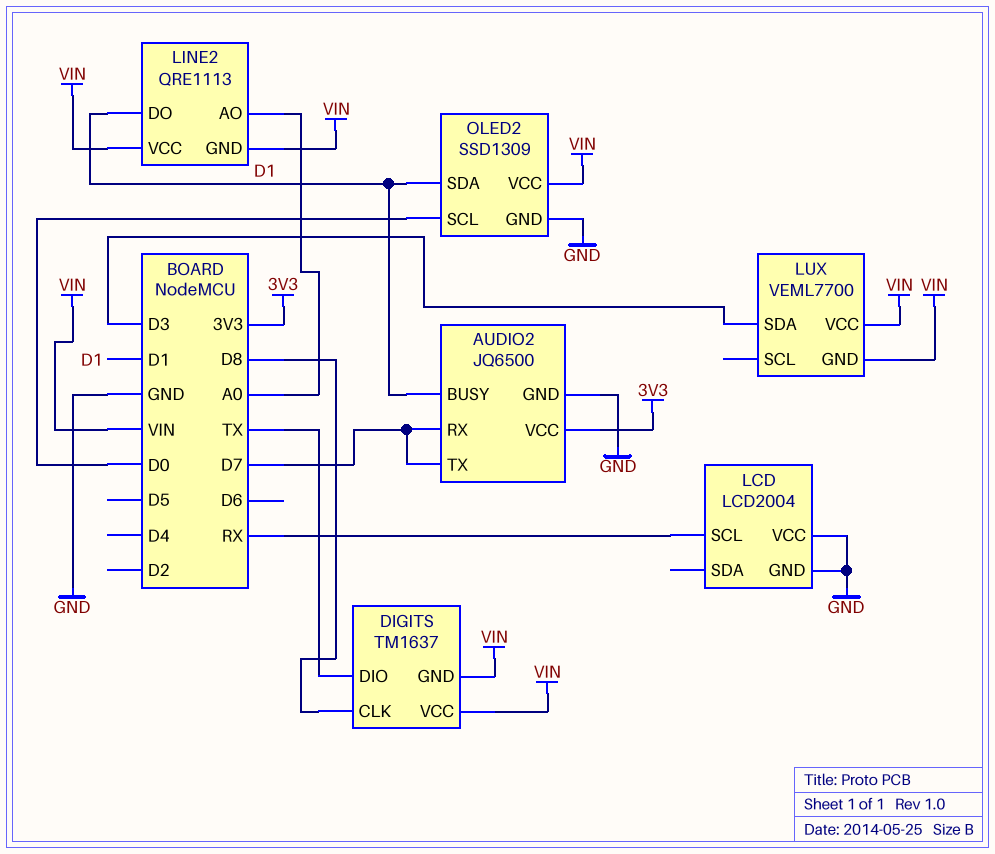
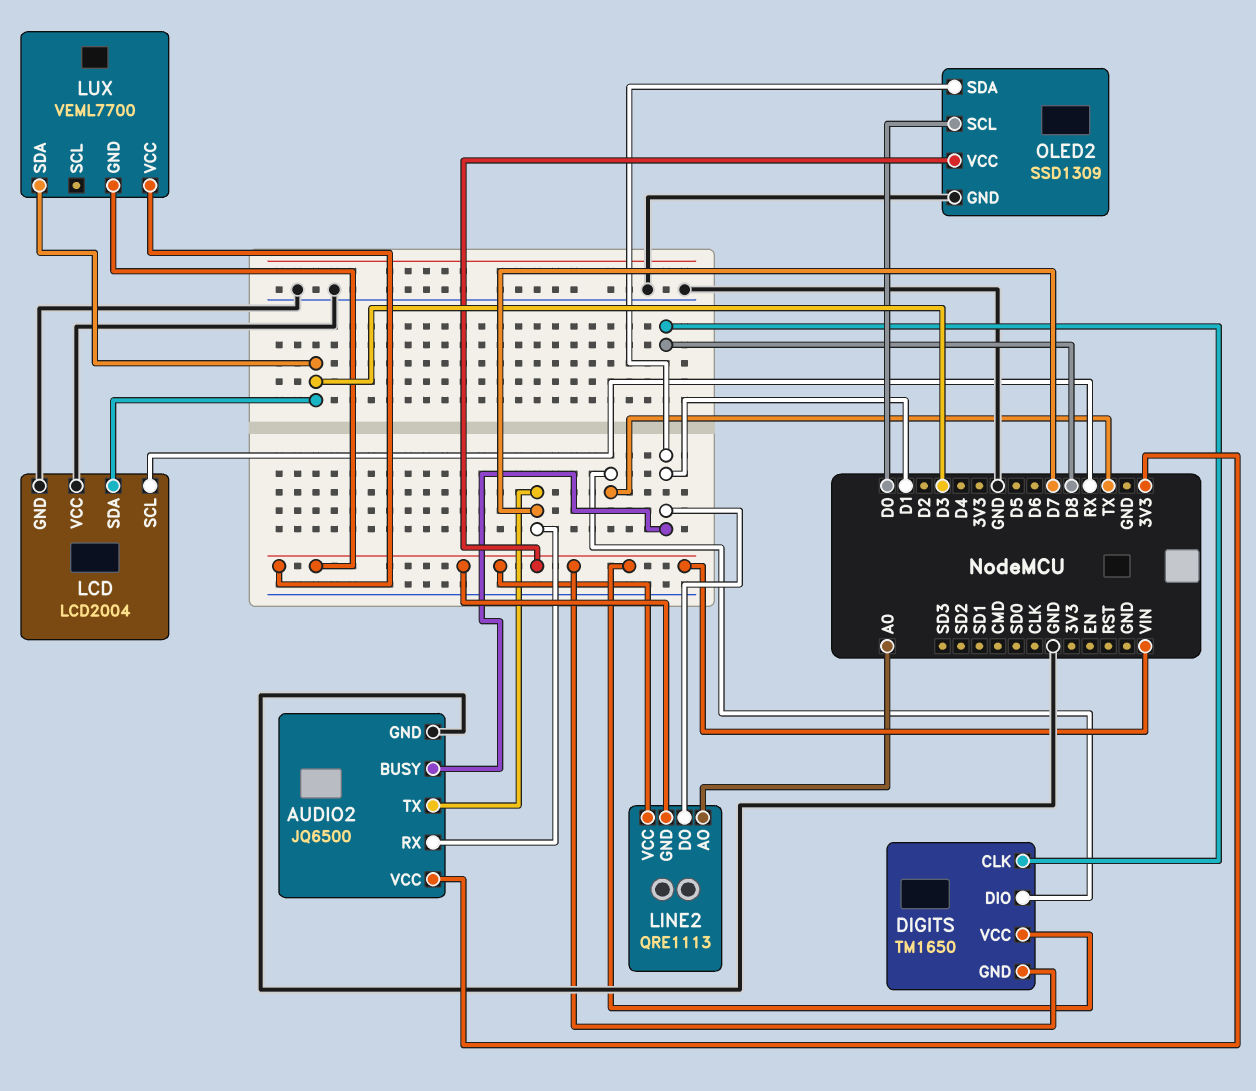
DIGITS: TM1637 -> TM1650
LCD pin SDA: none -> D3

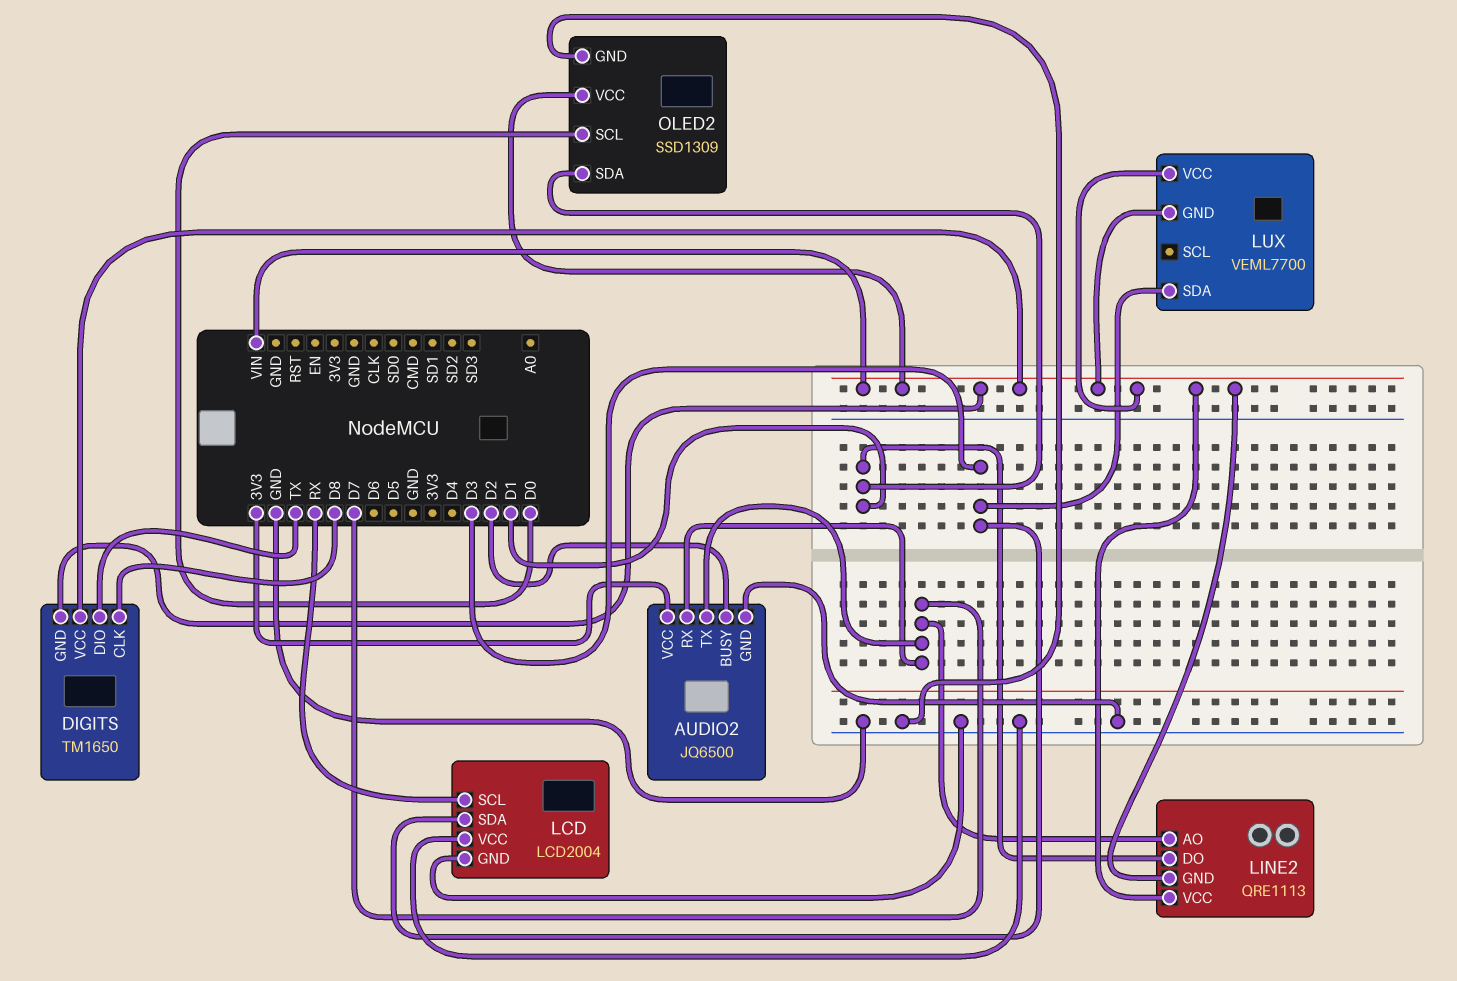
AUDIO2 pin BUSY: D1 -> D2
LINE2 pin AO: A0 -> D7

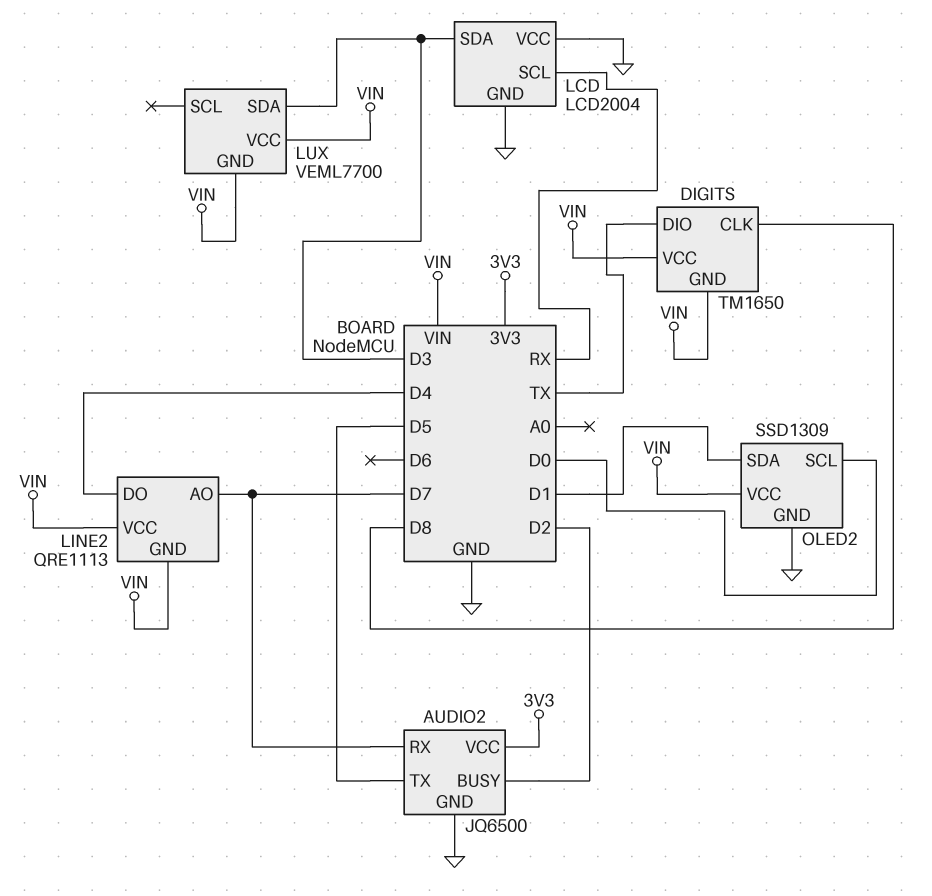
AUDIO2 pin TX: D7 -> D5
LINE2 pin DO: D1 -> D4

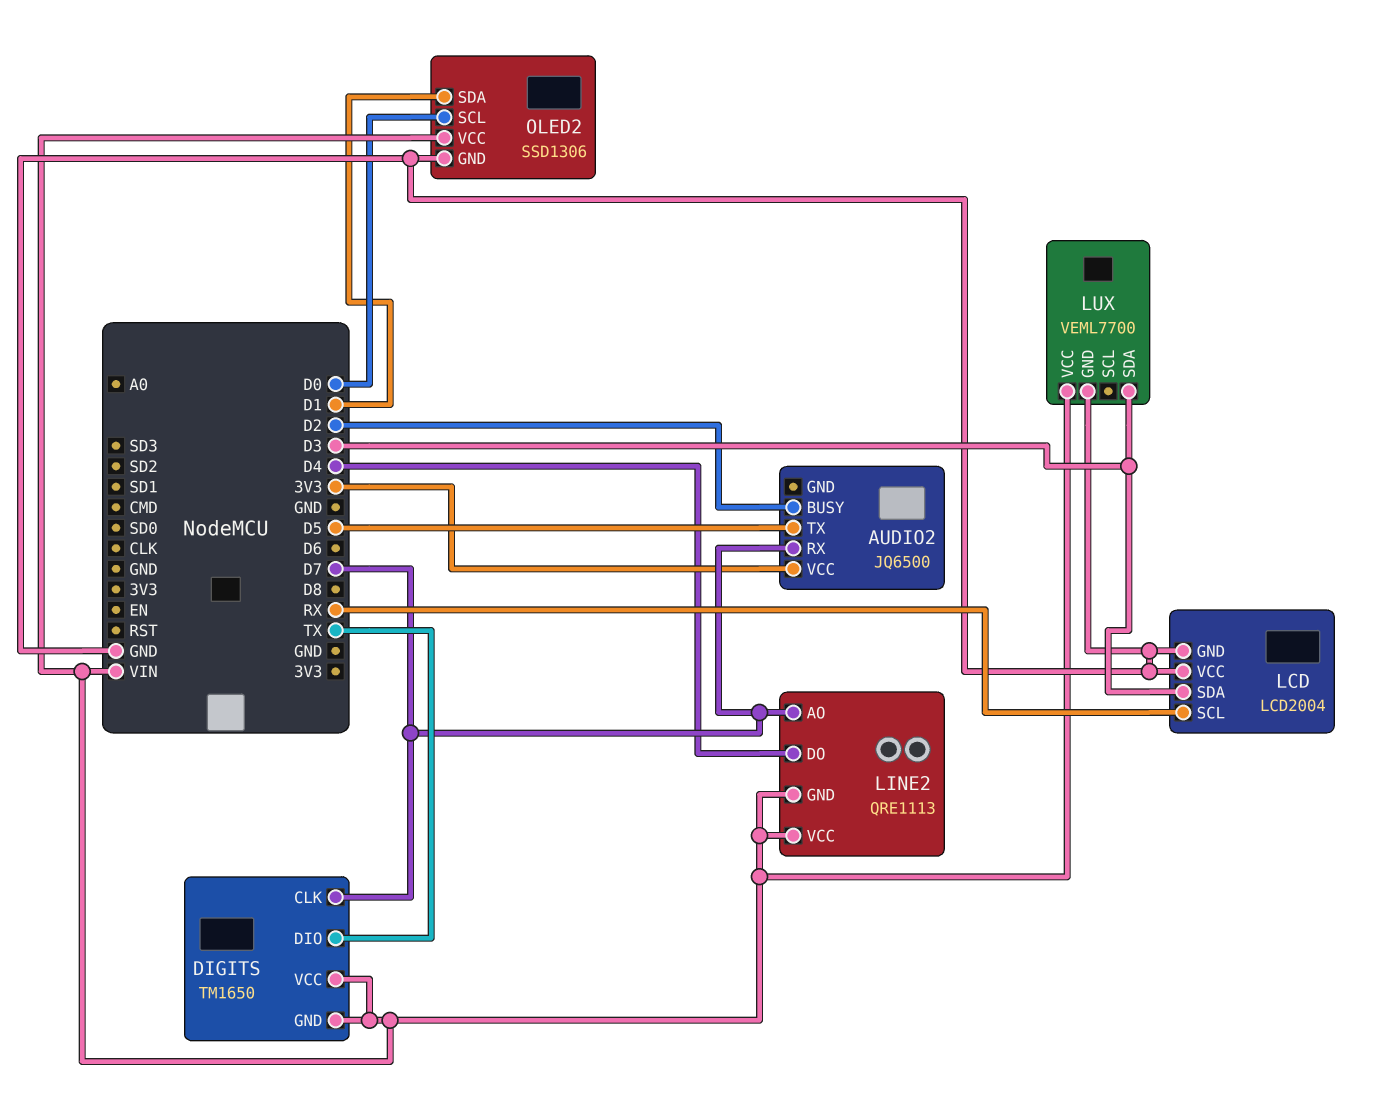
AUDIO2 pin GND: GND -> none
DIGITS pin CLK: D8 -> D7
LUX pin GND: VIN -> GND
OLED2: SSD1309 -> SSD1306

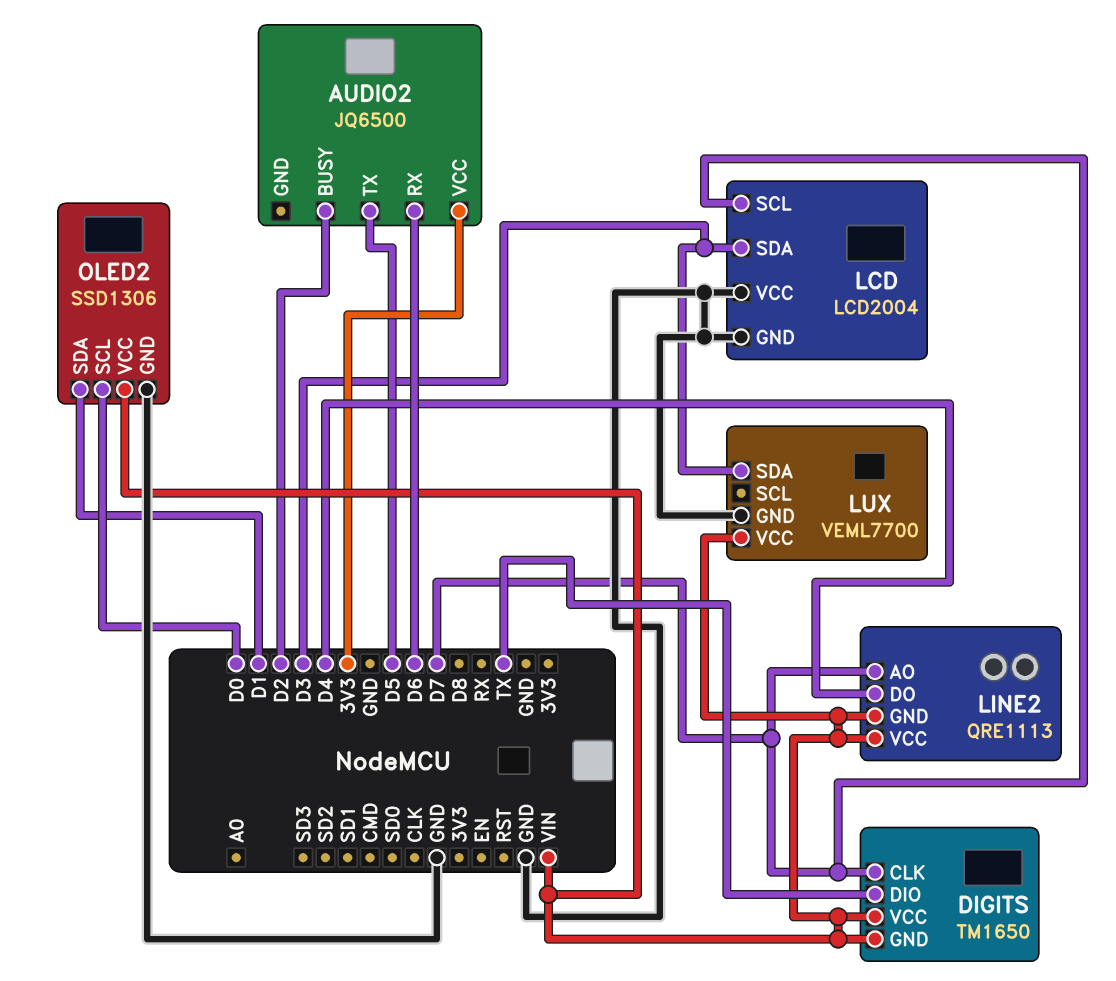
AUDIO2 pin RX: D7 -> D6
LCD pin SCL: RX -> D7

